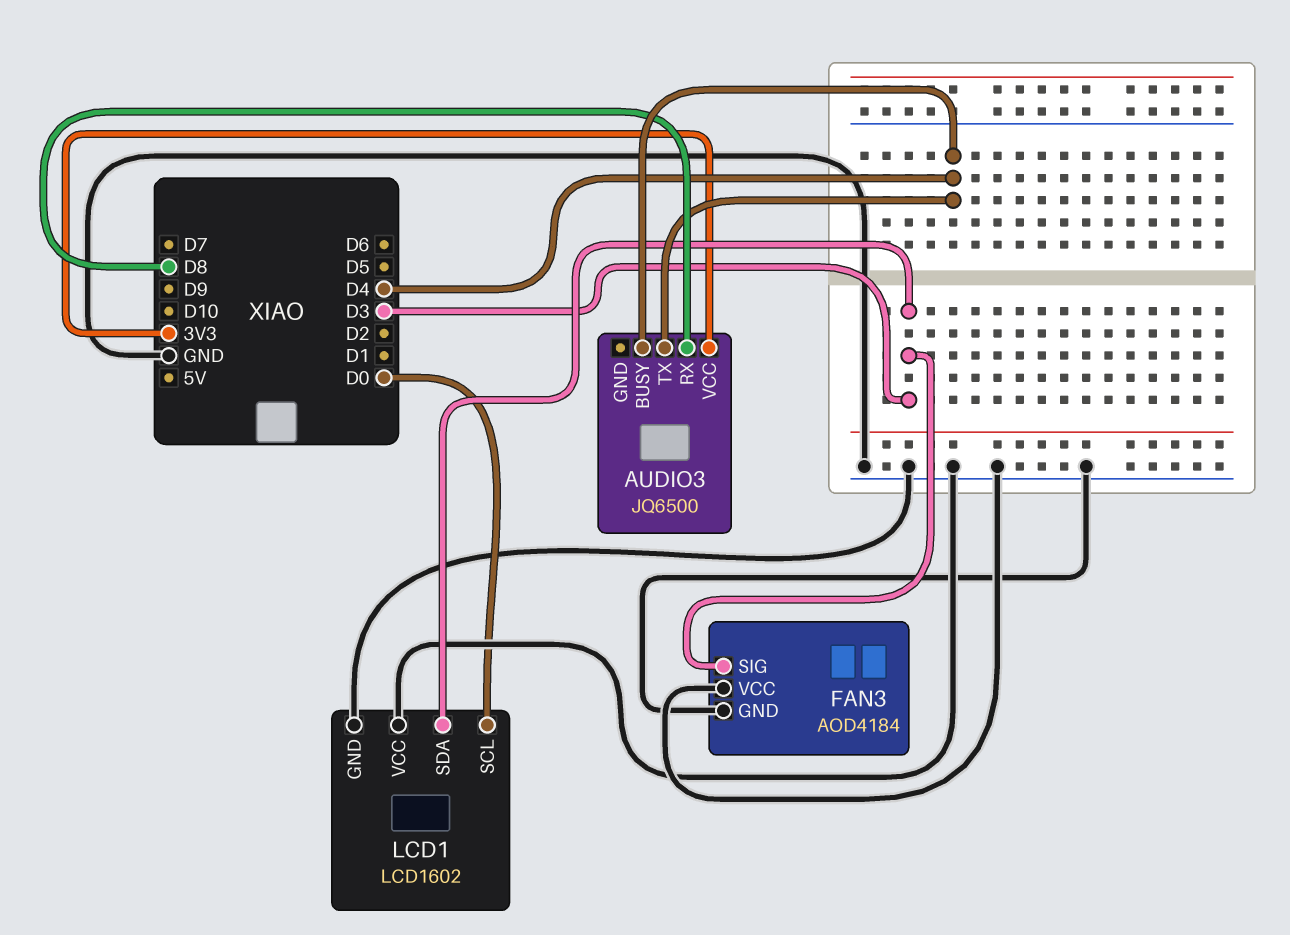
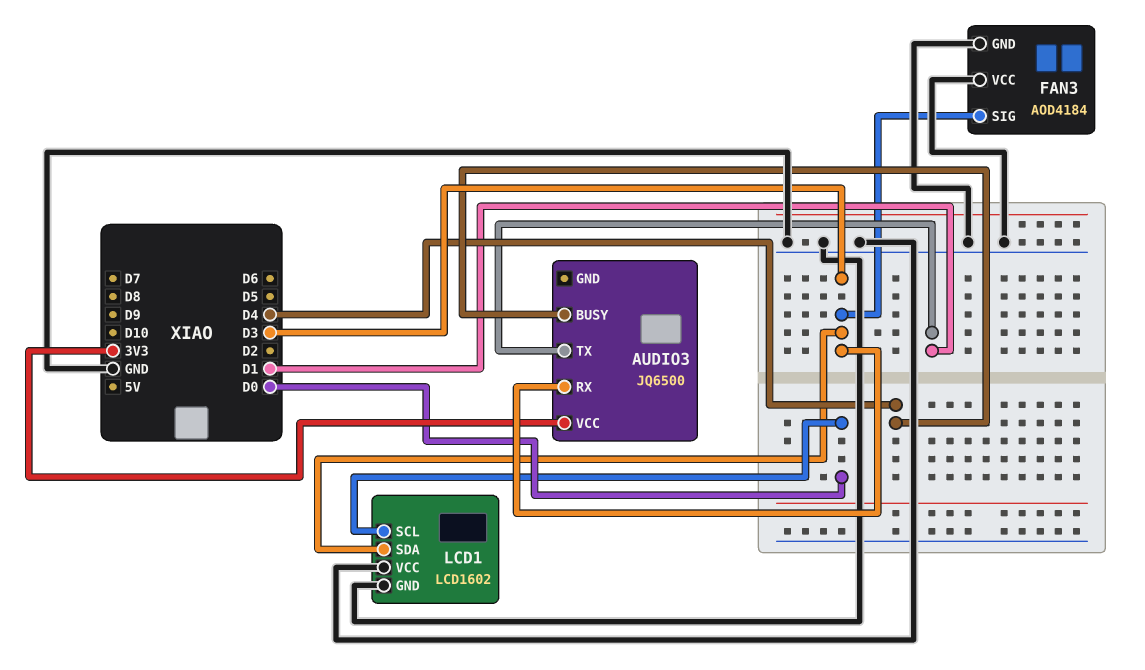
AUDIO3 pin RX: D8 -> D3
AUDIO3 pin TX: D4 -> D1

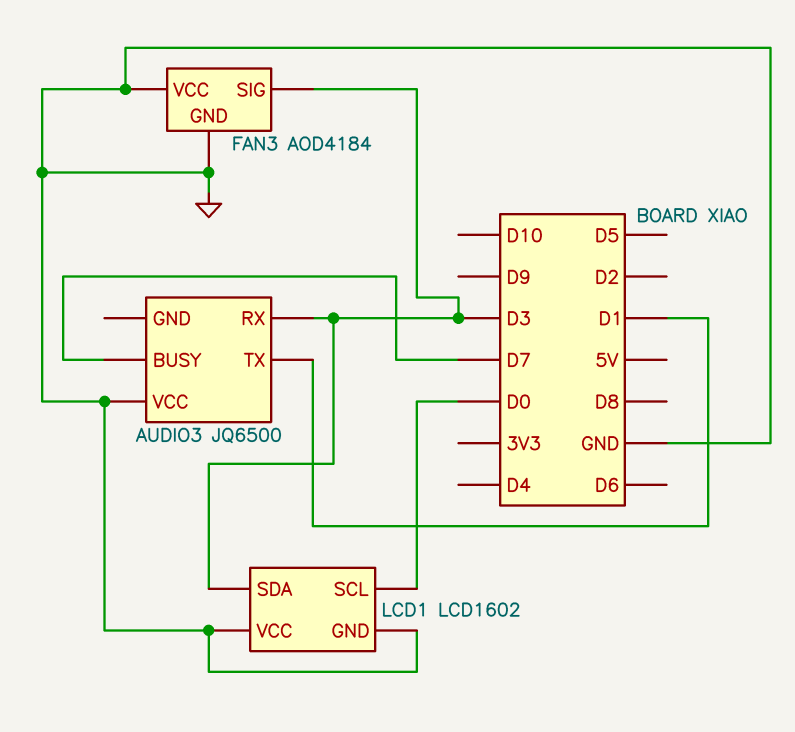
AUDIO3 pin BUSY: D4 -> D7
AUDIO3 pin VCC: 3V3 -> GND

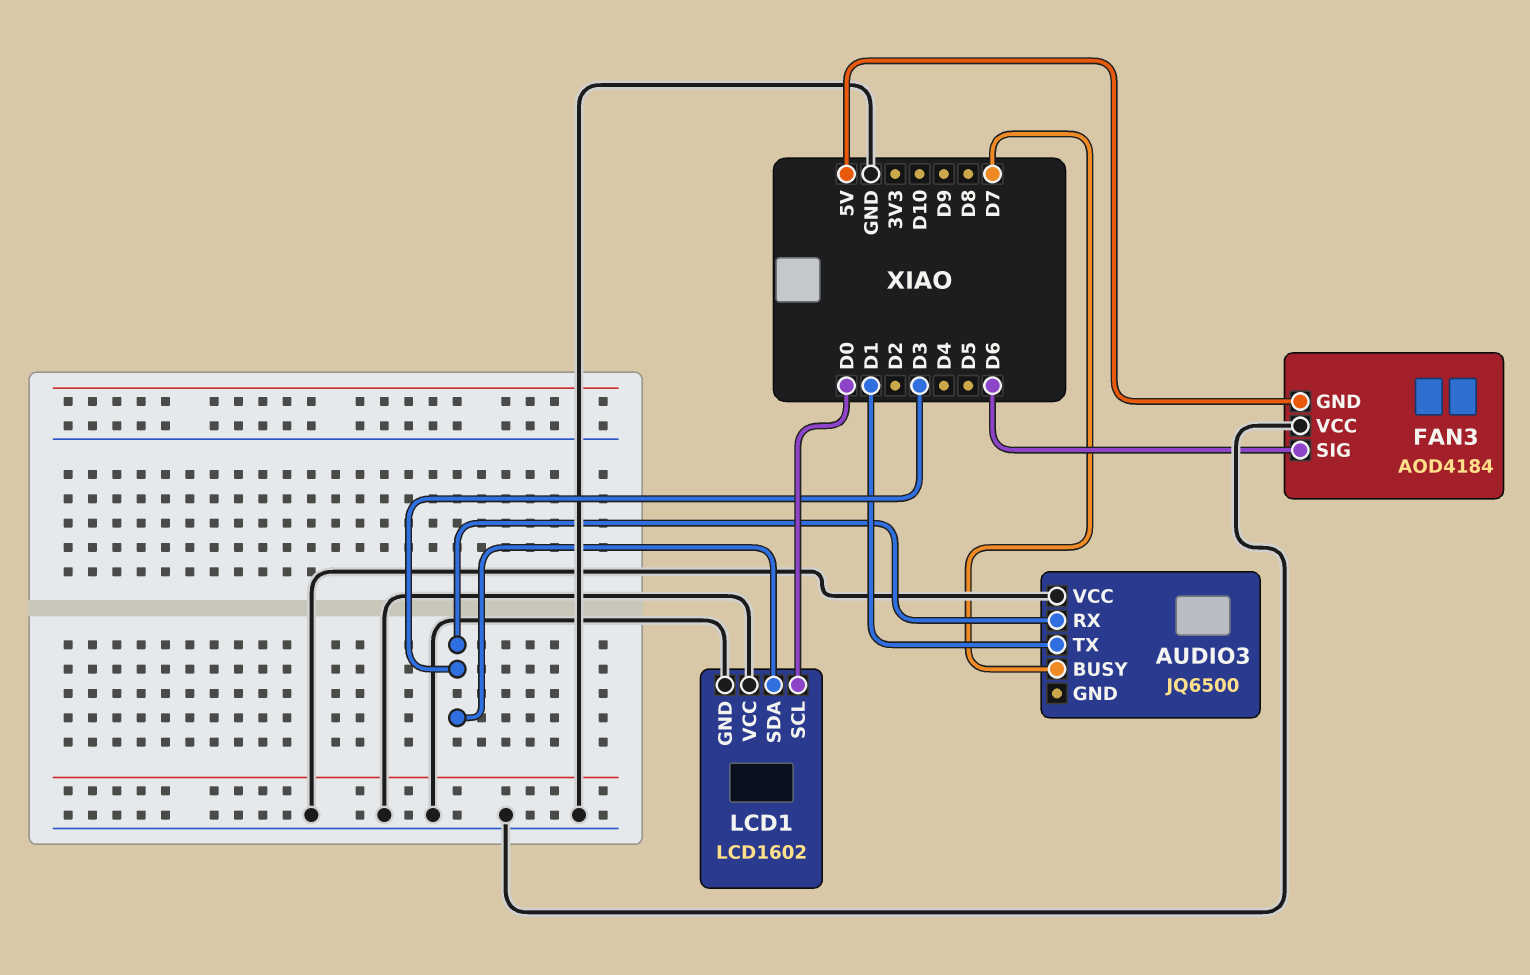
FAN3 pin GND: GND -> 5V
FAN3 pin SIG: D3 -> D6

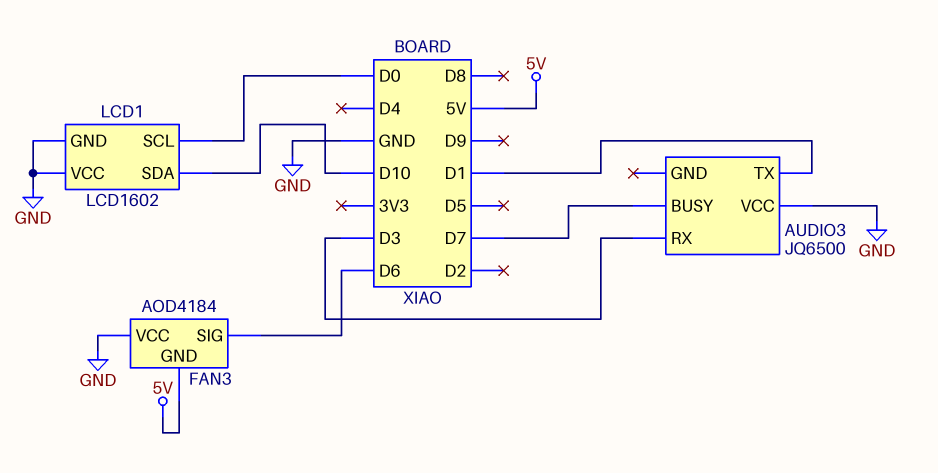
LCD1 pin SDA: D3 -> D10

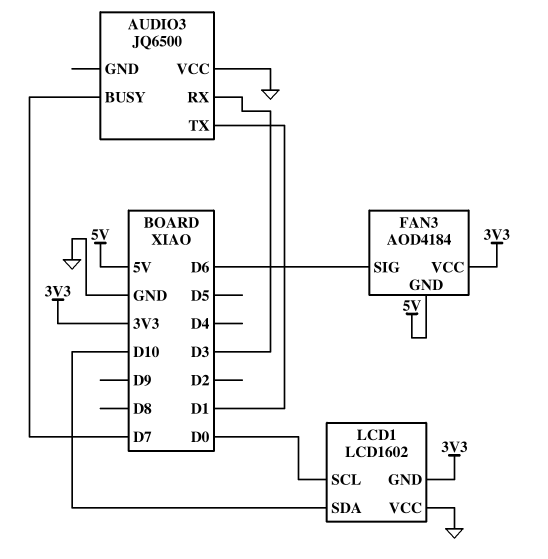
FAN3 pin VCC: GND -> 3V3
LCD1 pin GND: GND -> 3V3

